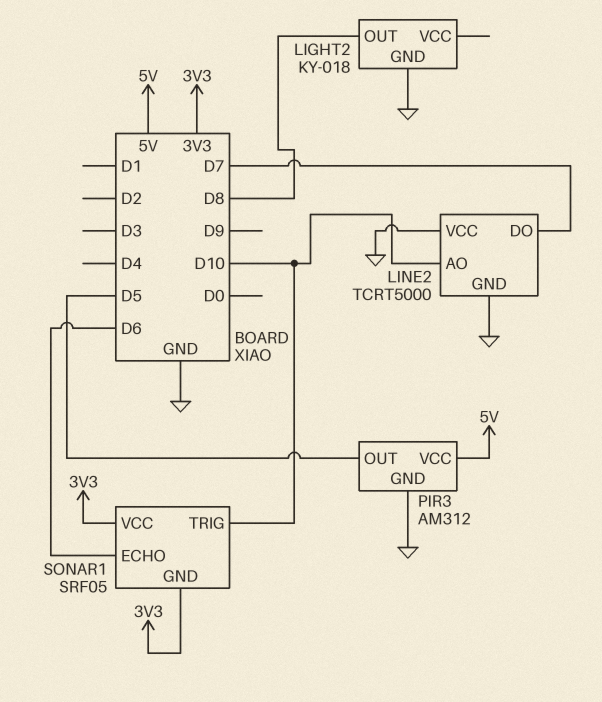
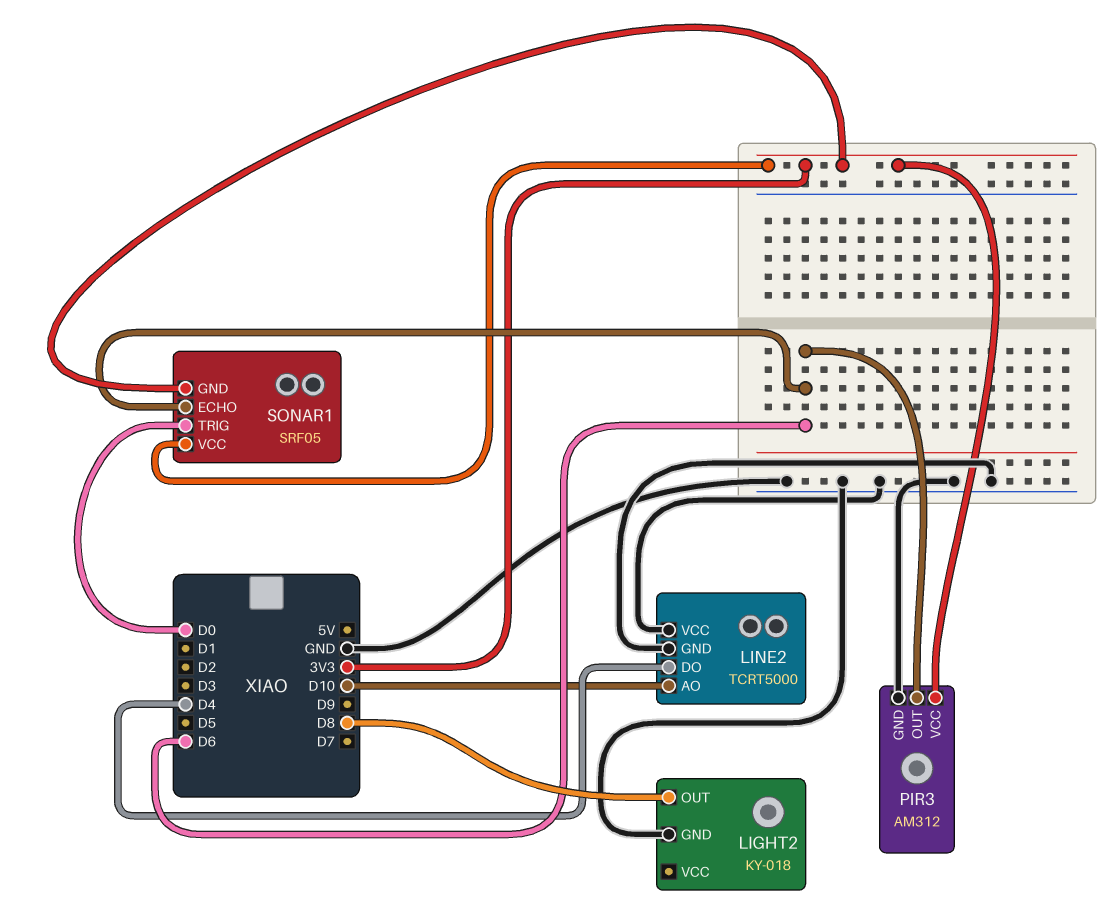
LINE2 pin DO: D7 -> D4
PIR3 pin OUT: D5 -> D6
PIR3 pin VCC: 5V -> 3V3
SONAR1 pin TRIG: D10 -> D0

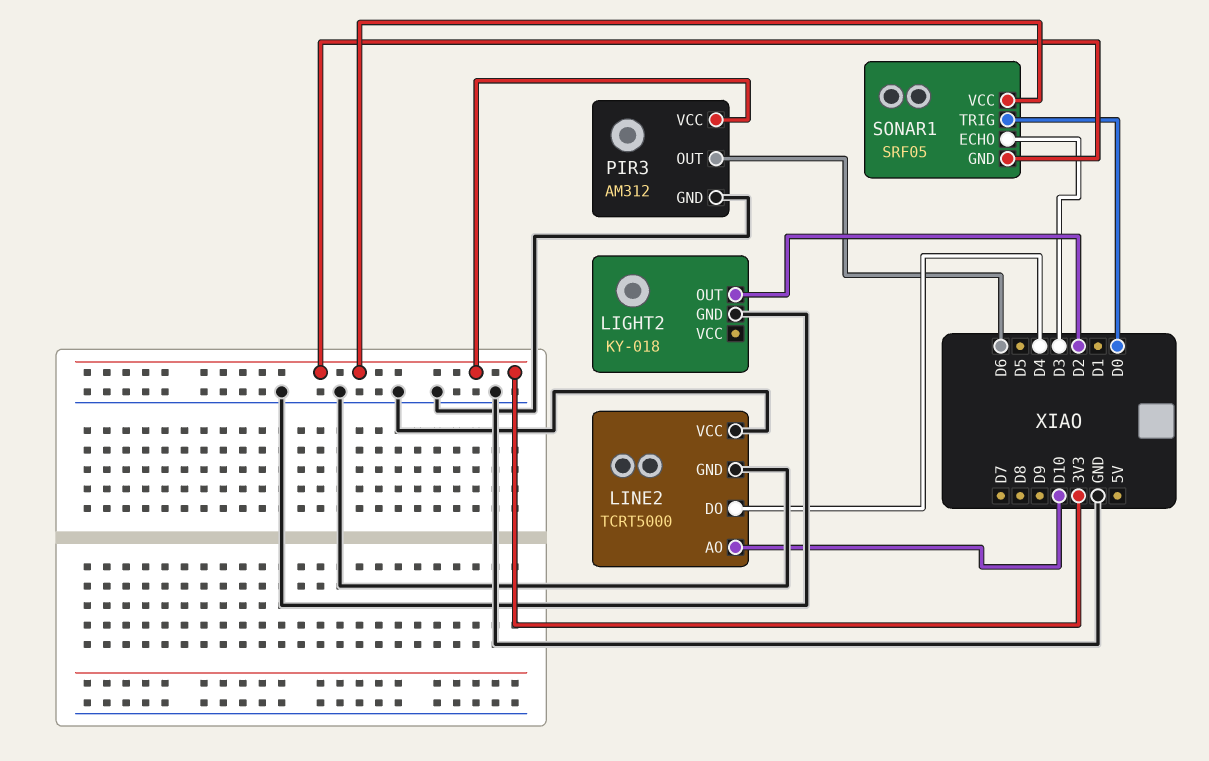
LIGHT2 pin OUT: D8 -> D2
SONAR1 pin ECHO: D6 -> D3

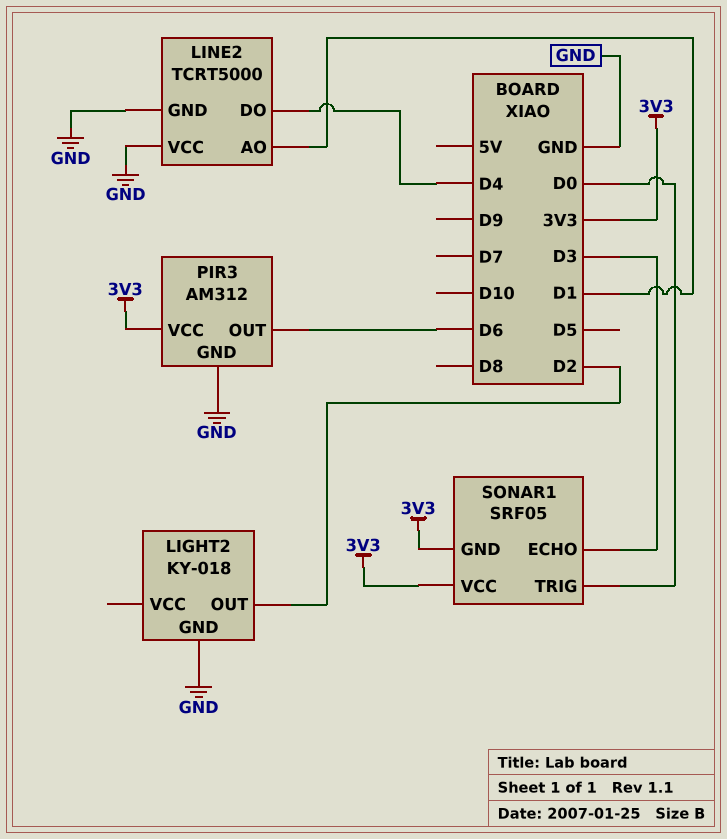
LINE2 pin AO: D10 -> D1

